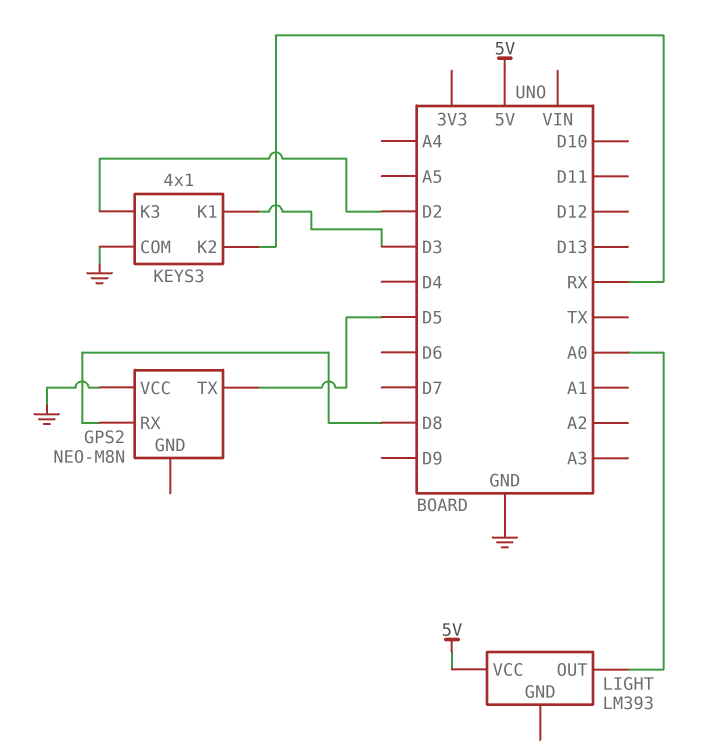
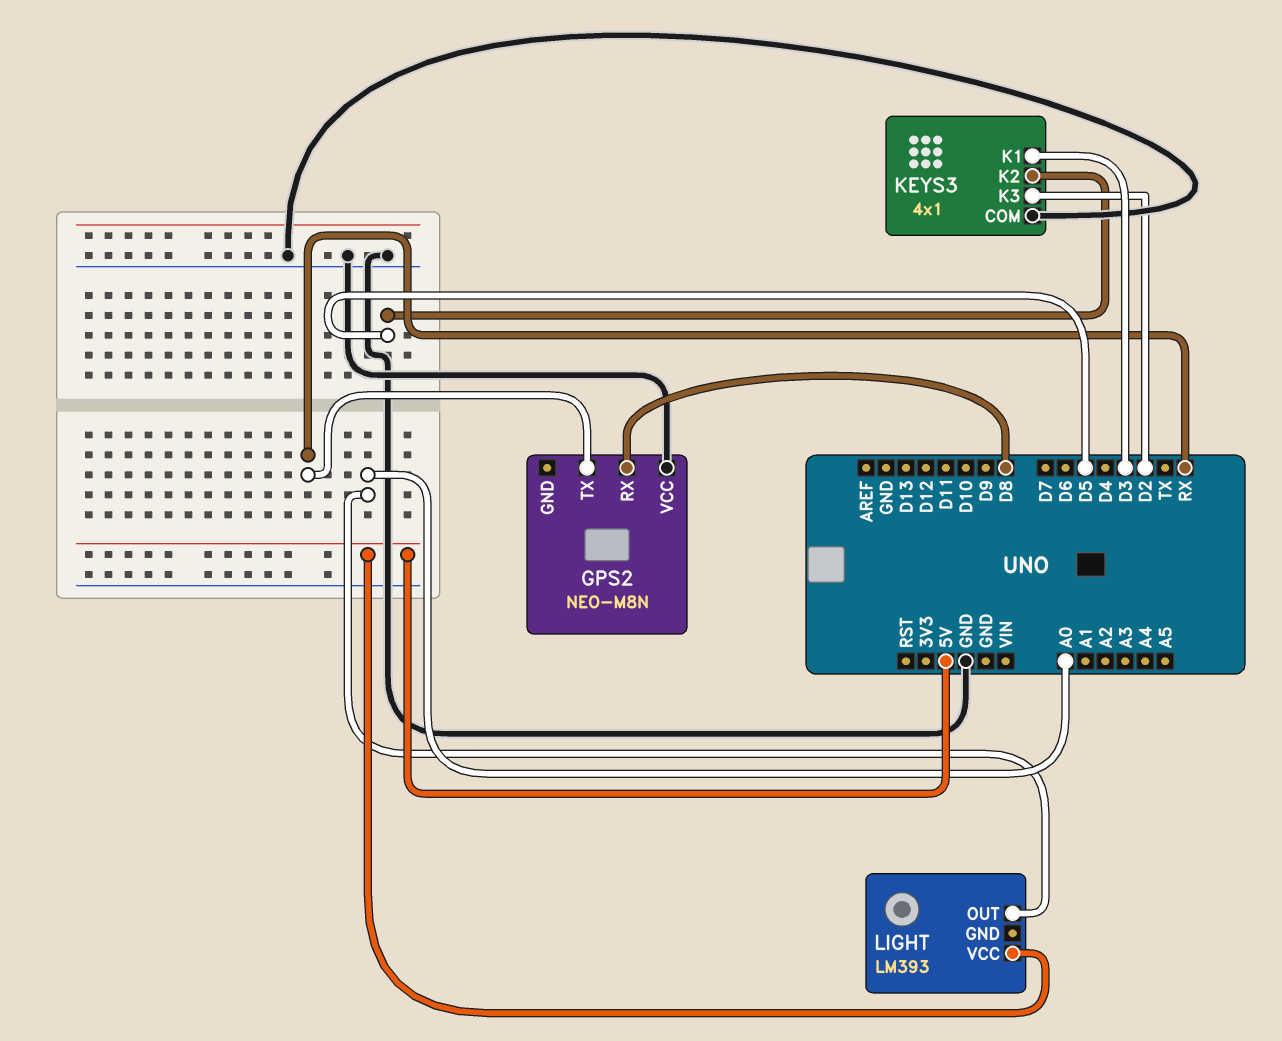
GPS2 pin TX: D5 -> RX
KEYS3 pin K2: RX -> D5

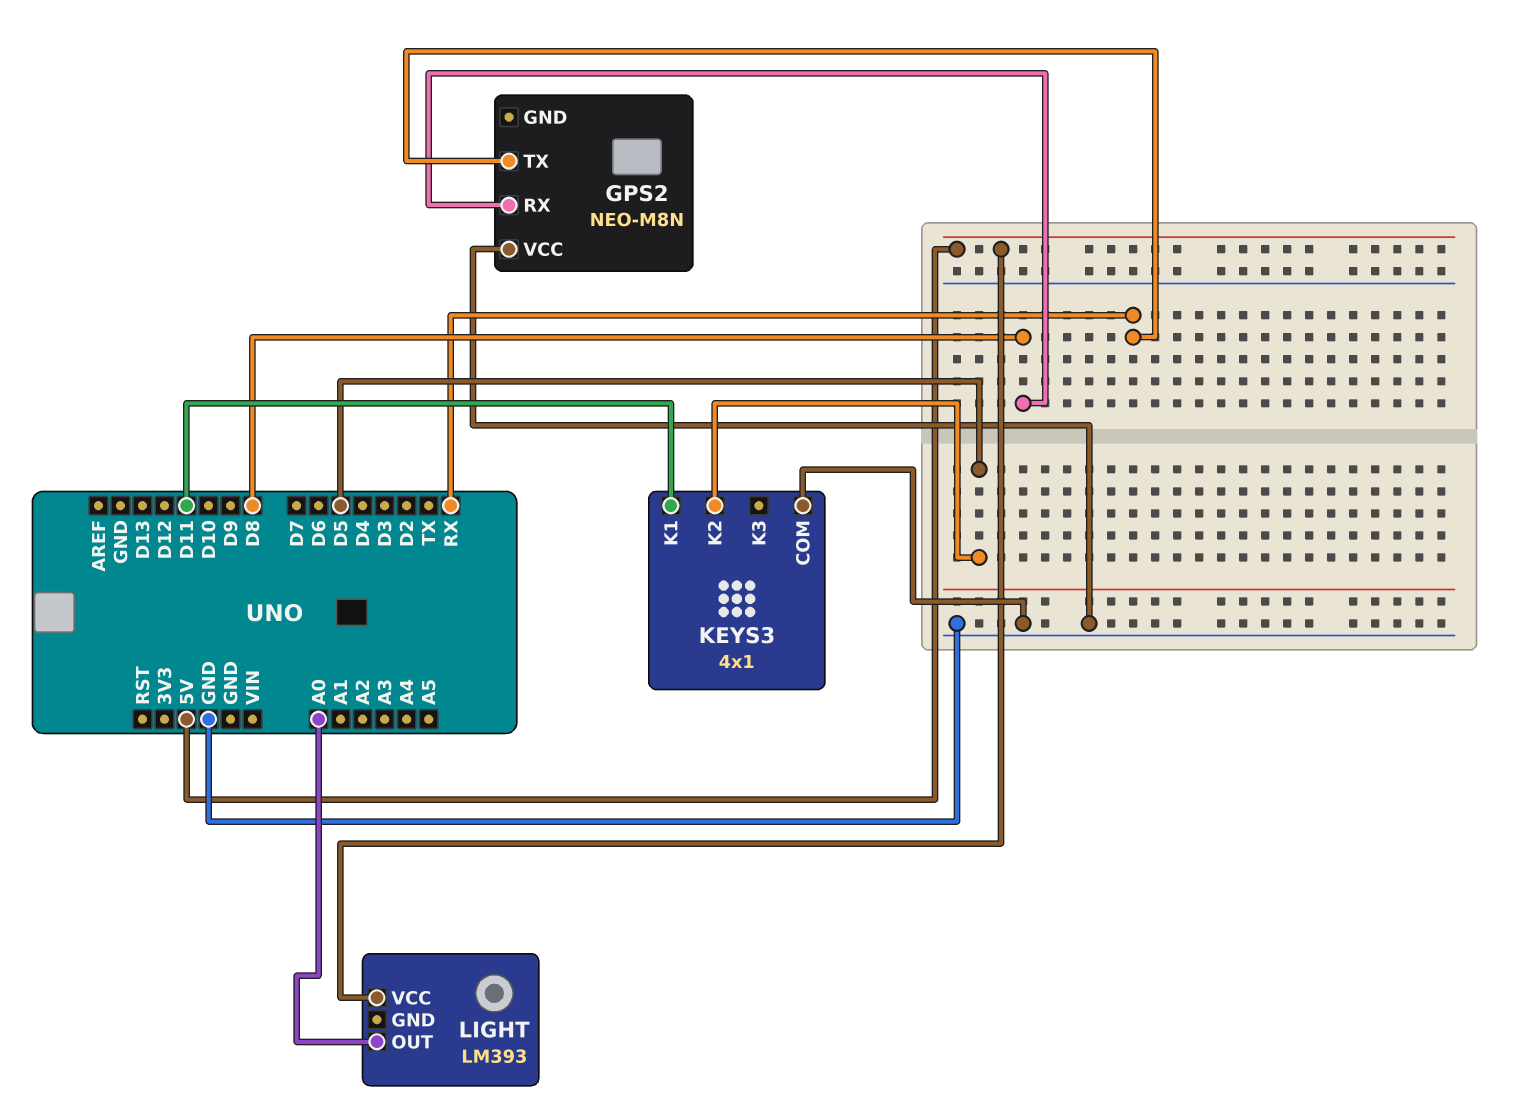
KEYS3 pin K1: D3 -> D11
KEYS3 pin K3: D2 -> none

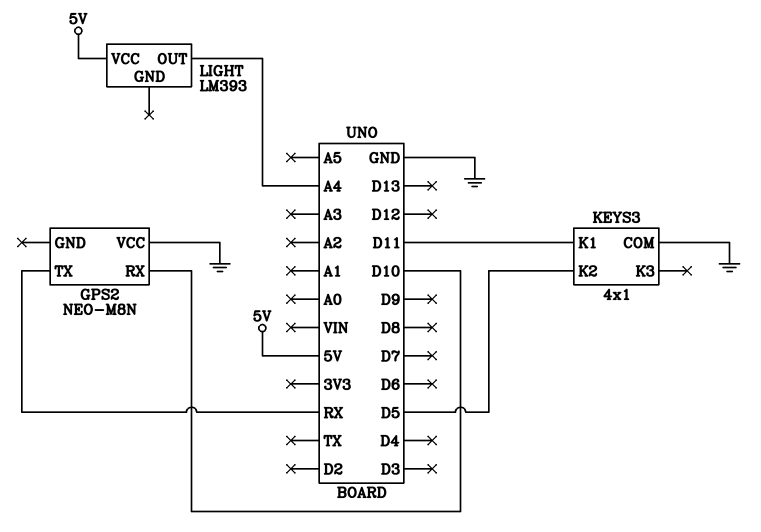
GPS2 pin RX: D8 -> D10
LIGHT pin OUT: A0 -> A4

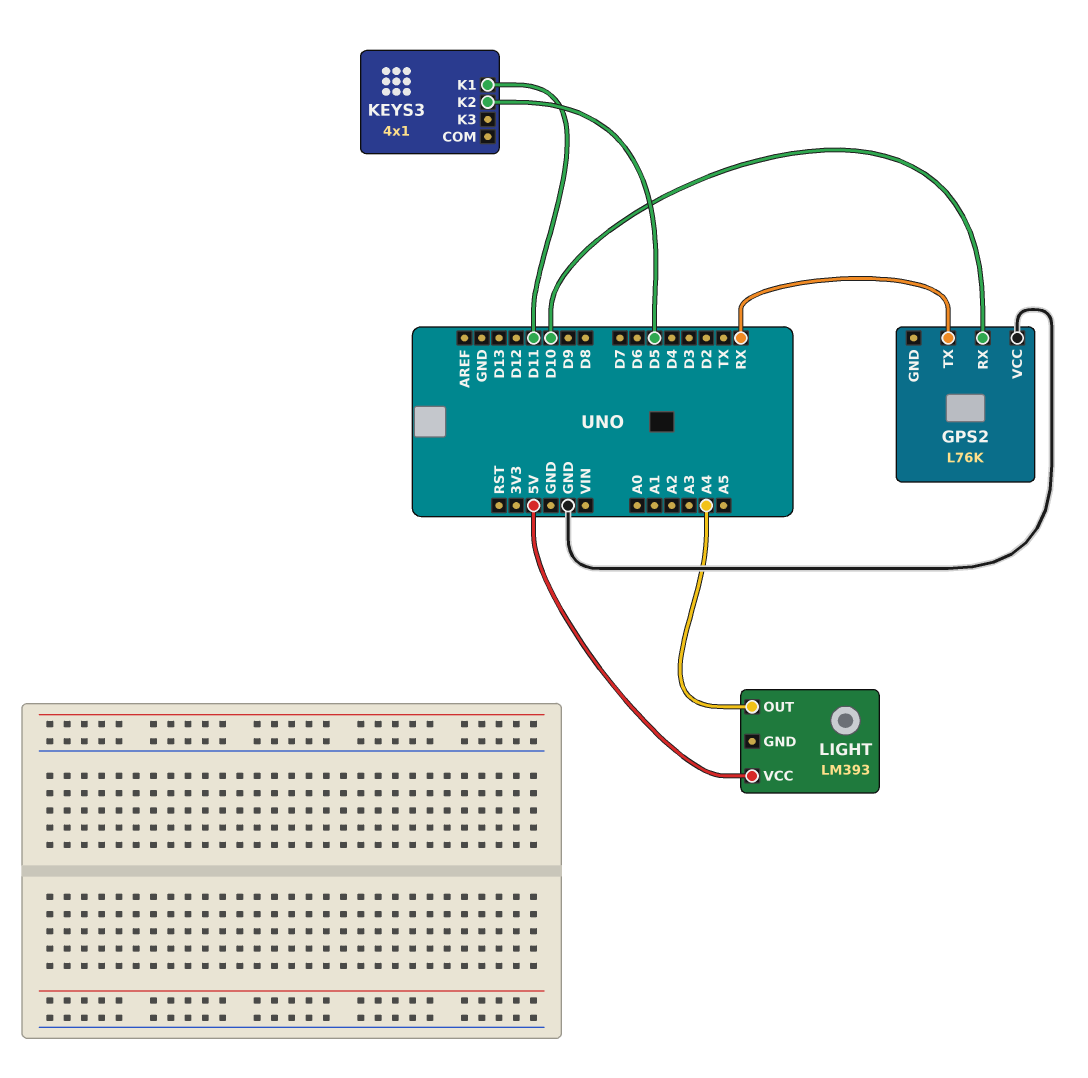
GPS2: NEO-M8N -> L76K
KEYS3 pin COM: GND -> none

